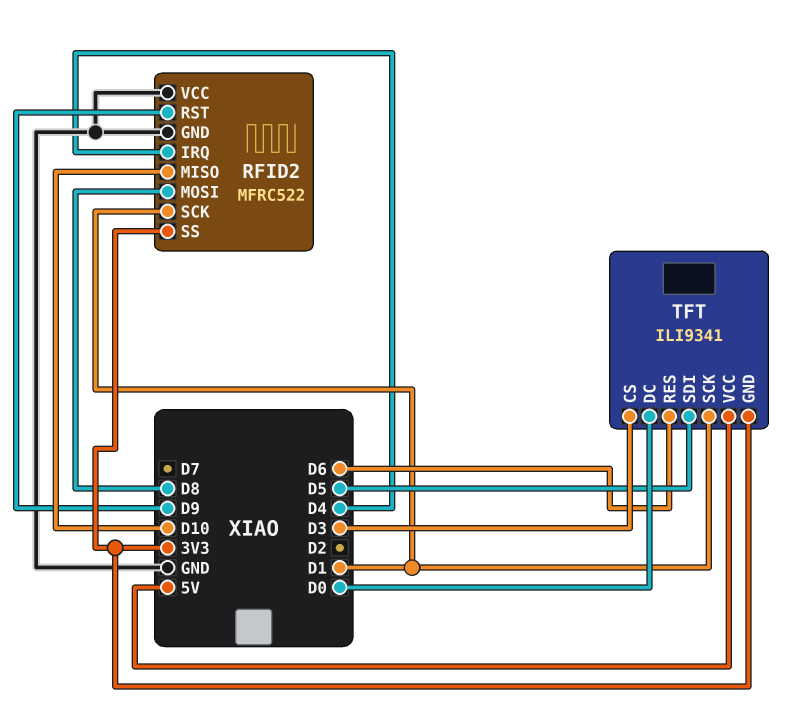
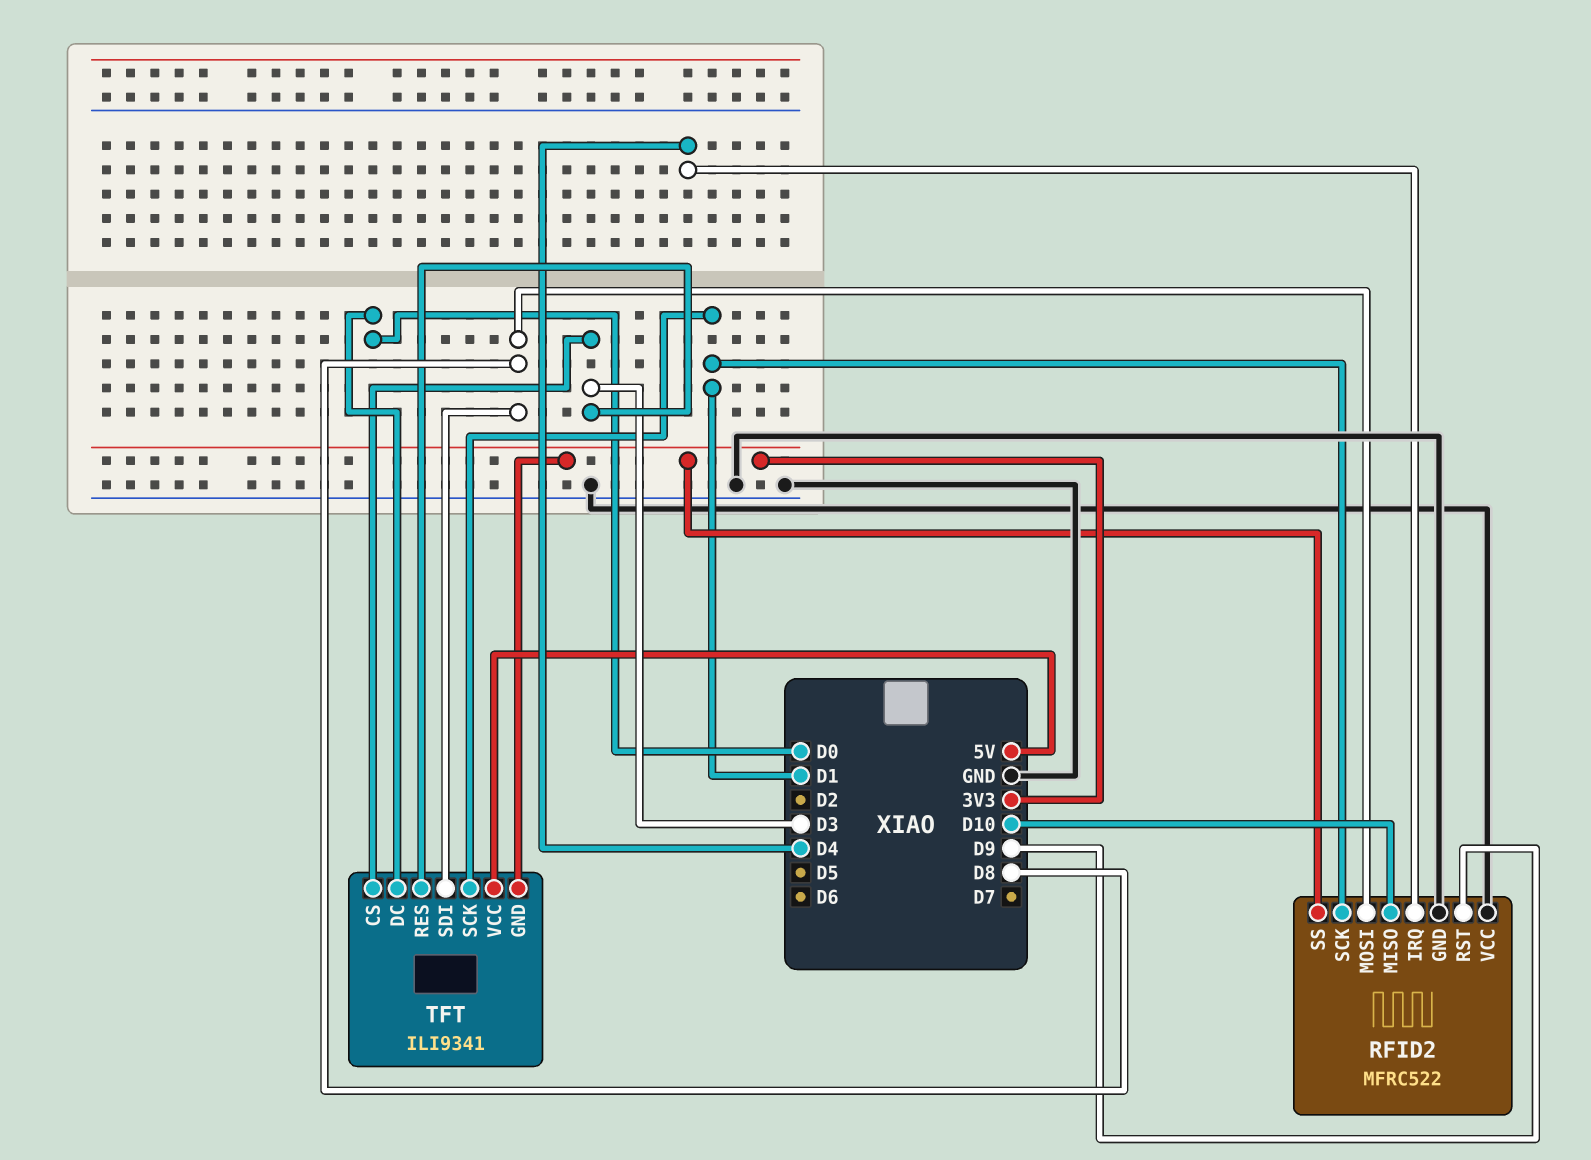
TFT pin RES: D6 -> D3
TFT pin SDI: D5 -> D8

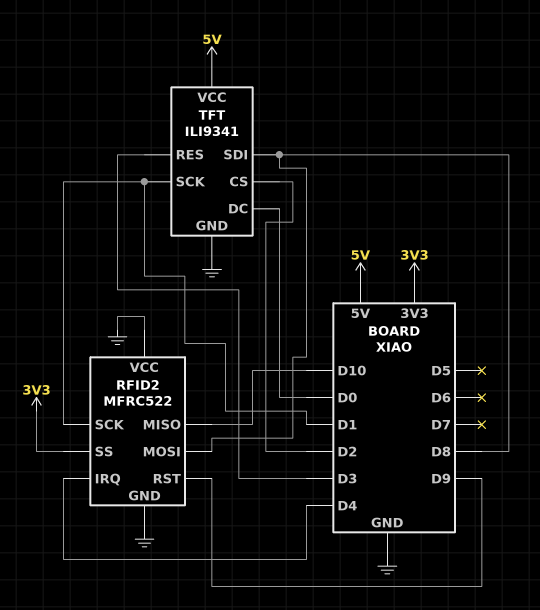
TFT pin CS: D3 -> D2
TFT pin GND: 3V3 -> GND

